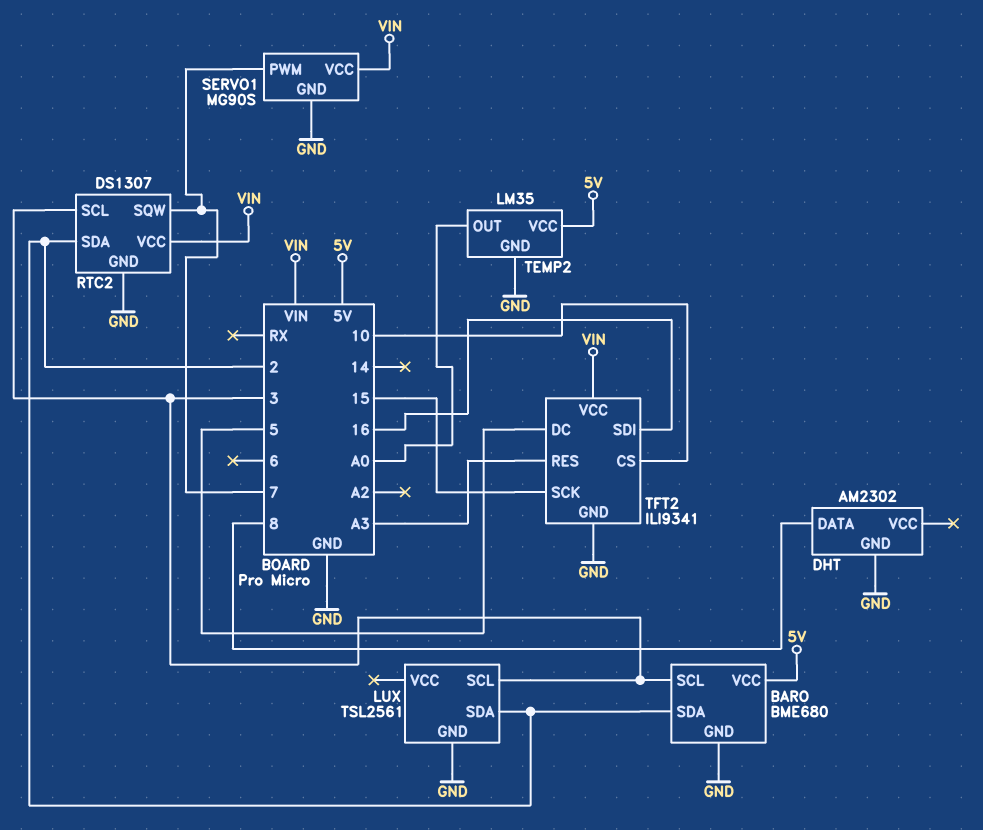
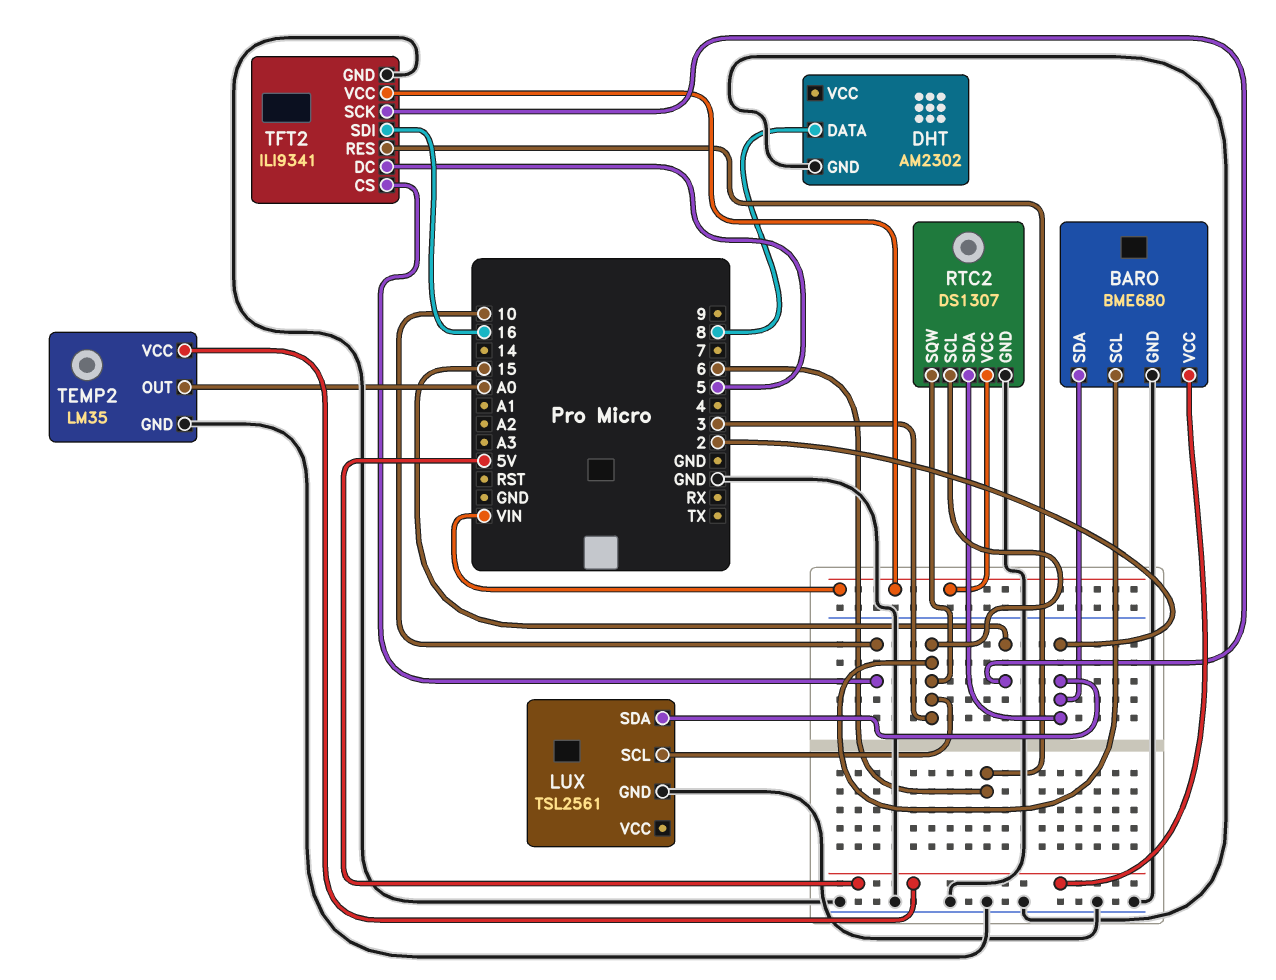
RTC2 pin SQW: 7 -> 3
SERVO1: MG90S -> none
SERVO1 pin GND: GND -> none
SERVO1 pin PWM: 7 -> none
SERVO1 pin VCC: VIN -> none
TFT2 pin RES: A3 -> 6

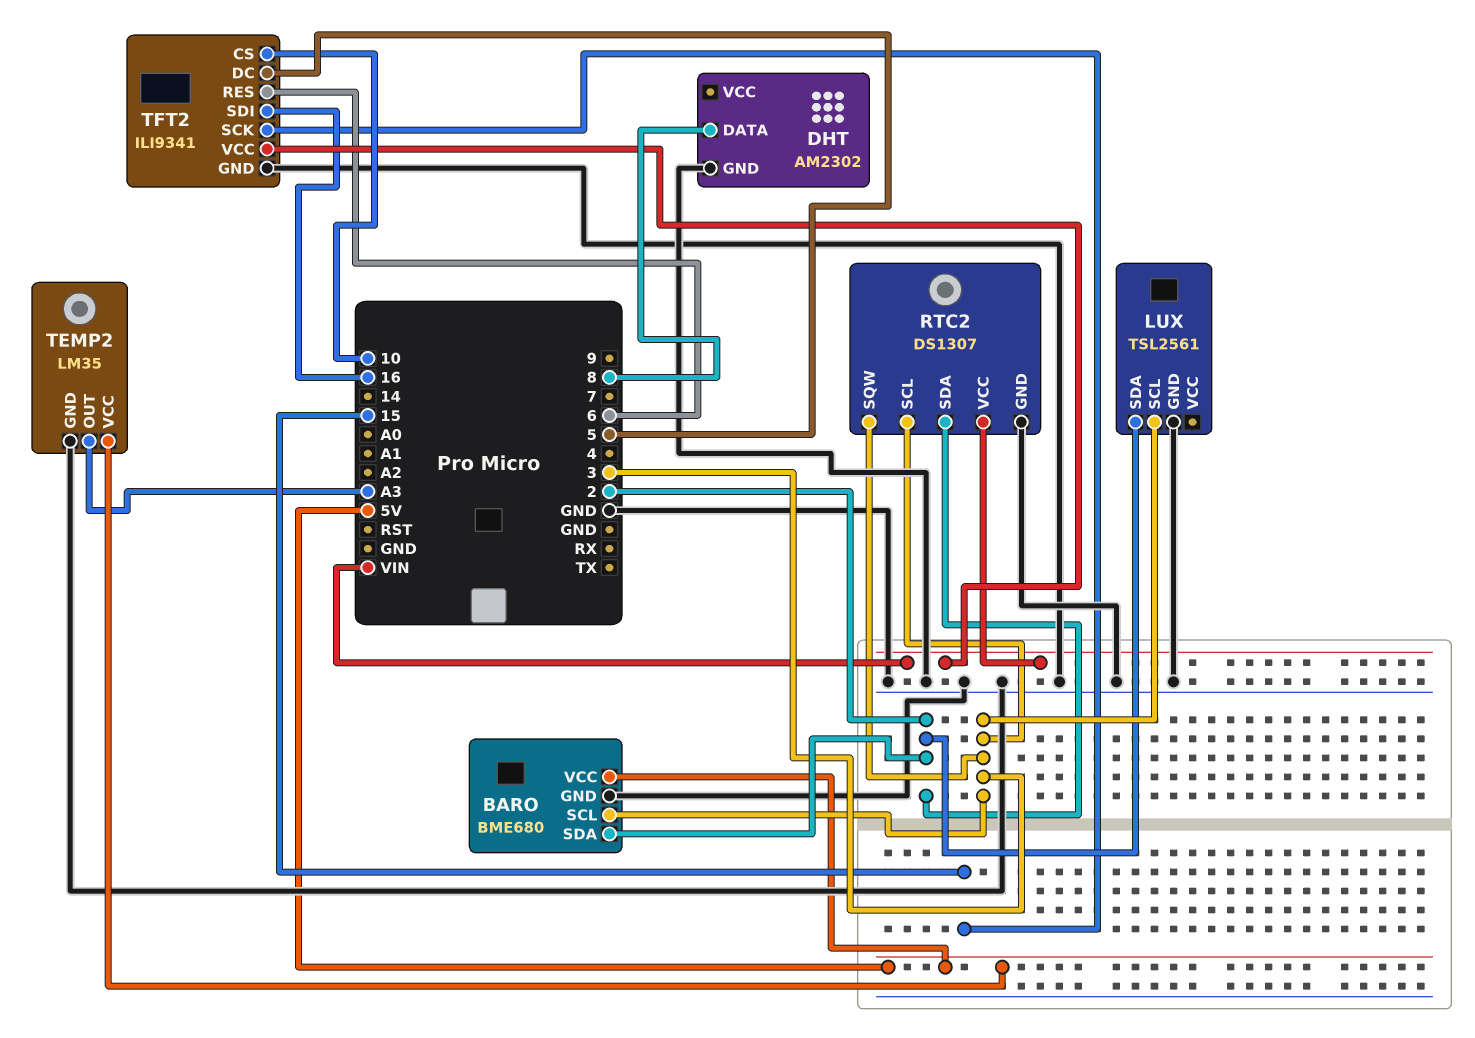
TEMP2 pin OUT: A0 -> A3

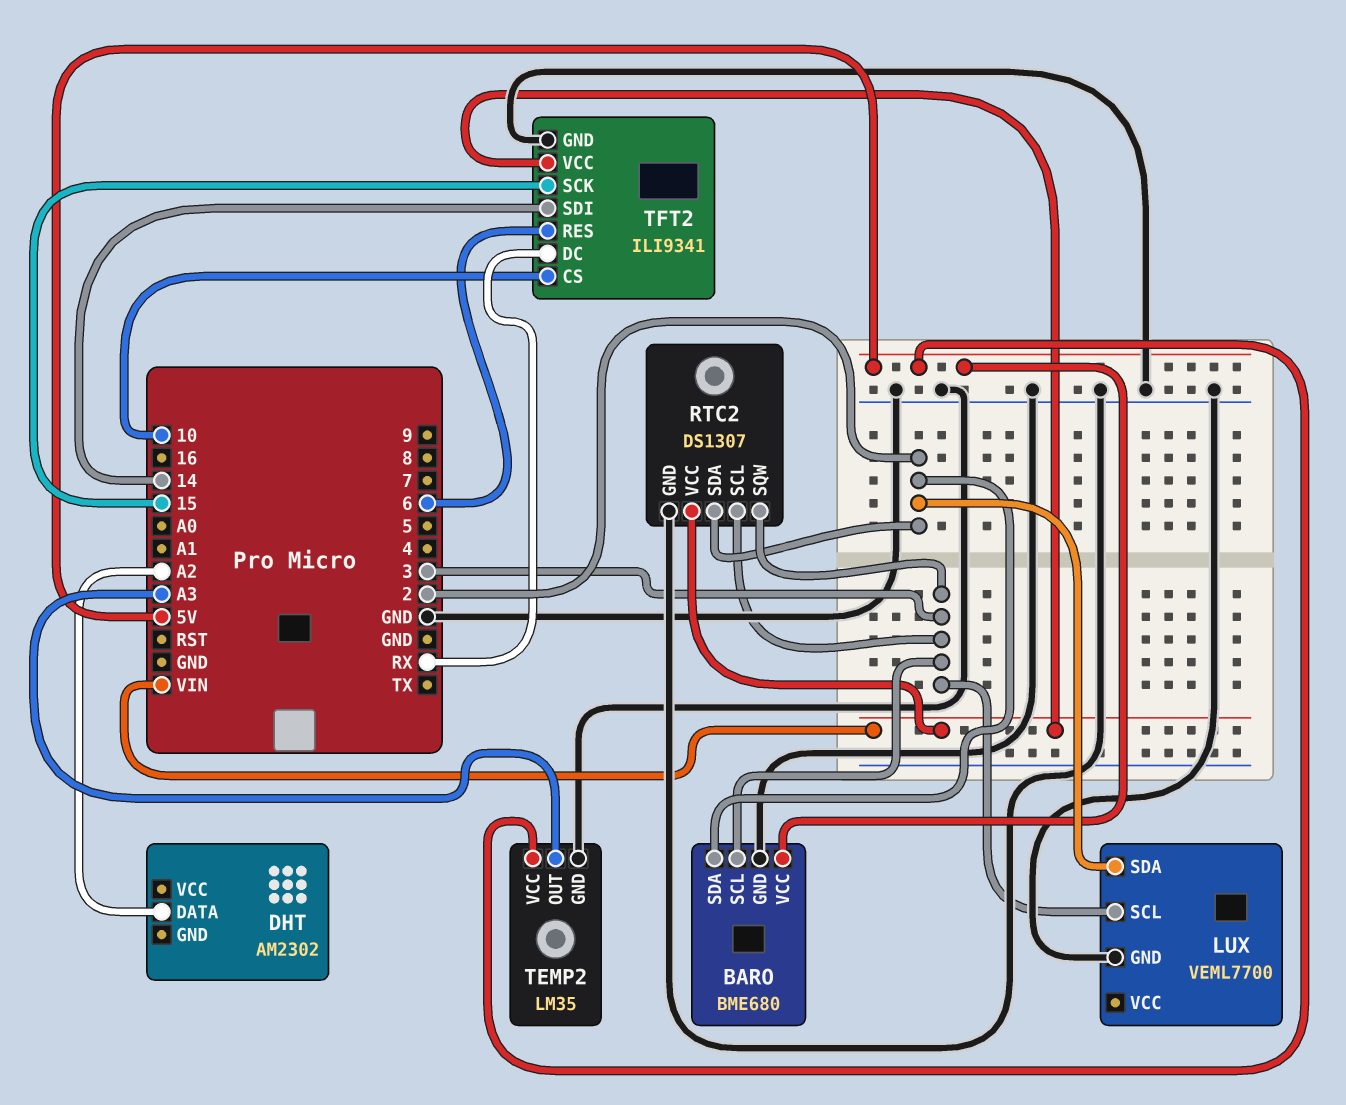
DHT pin DATA: 8 -> A2
DHT pin GND: GND -> none
LUX: TSL2561 -> VEML7700
TFT2 pin DC: 5 -> RX
TFT2 pin SDI: 16 -> 14

